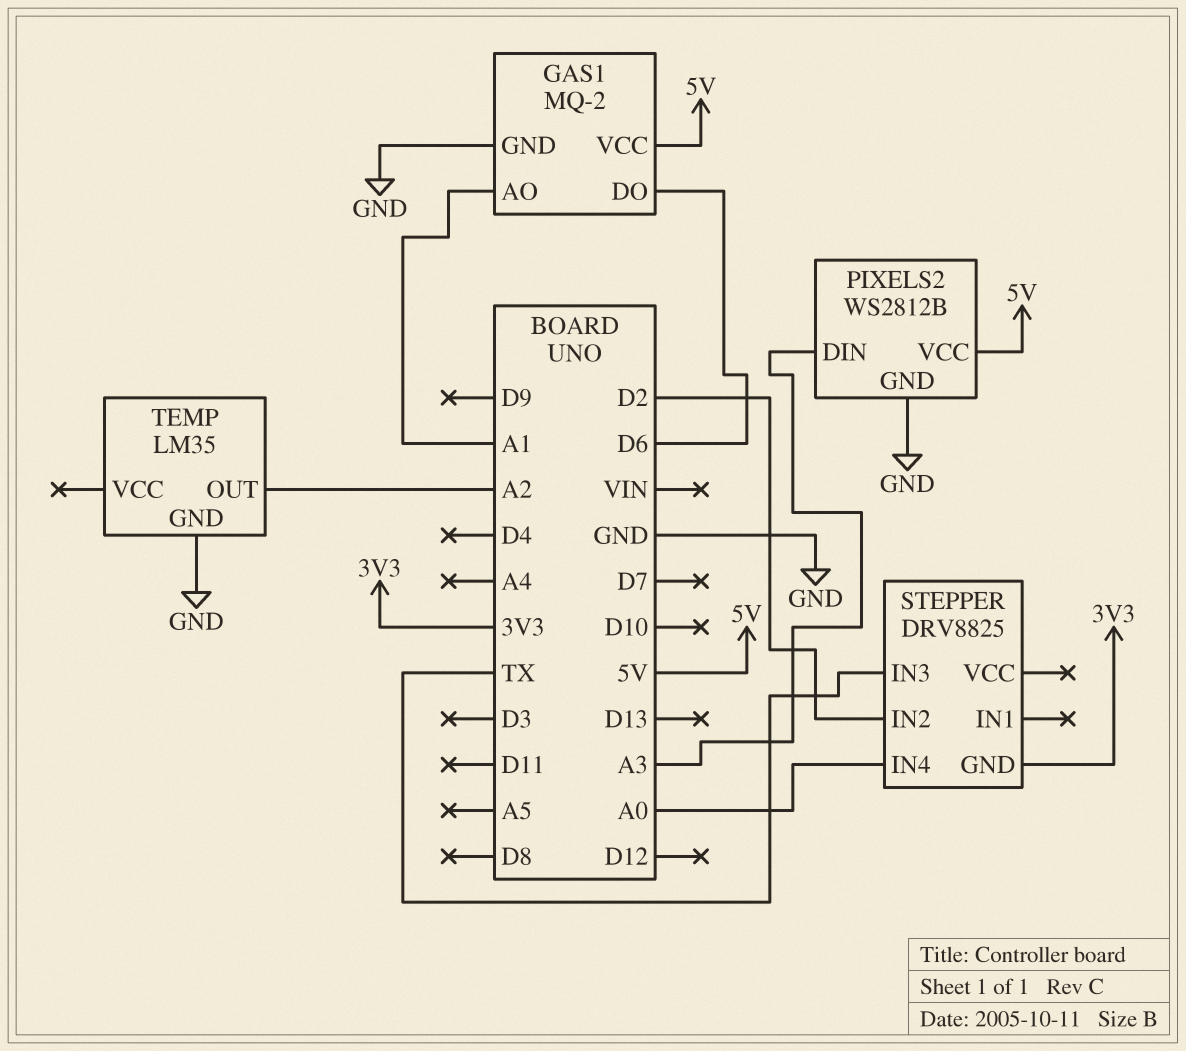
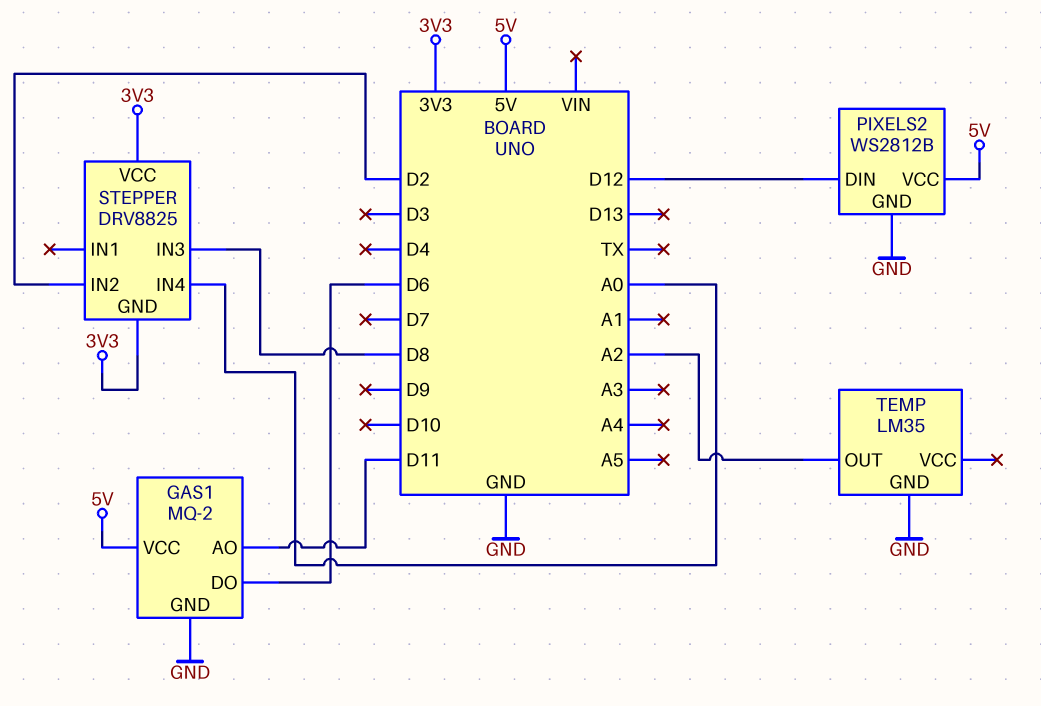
GAS1 pin AO: A1 -> D11
PIXELS2 pin DIN: A3 -> D12
STEPPER pin IN3: TX -> D8
STEPPER pin VCC: none -> 3V3

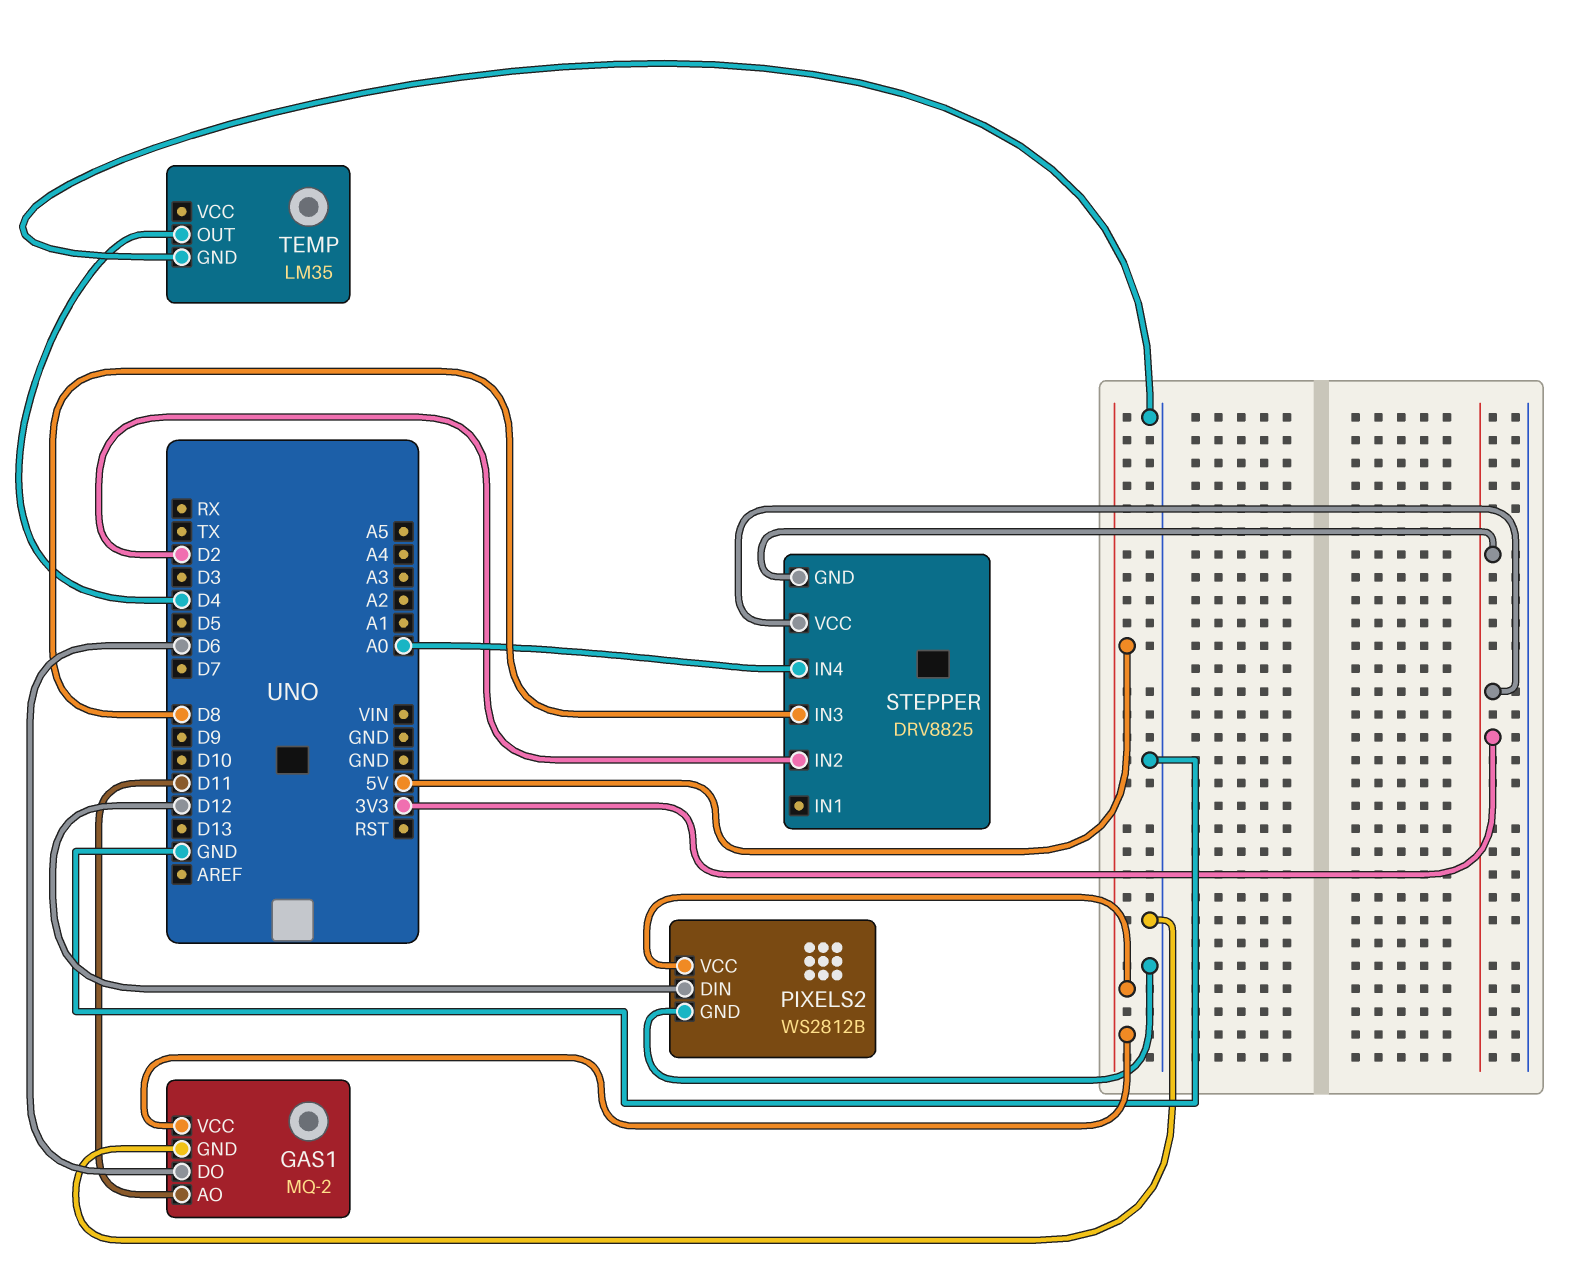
TEMP pin OUT: A2 -> D4

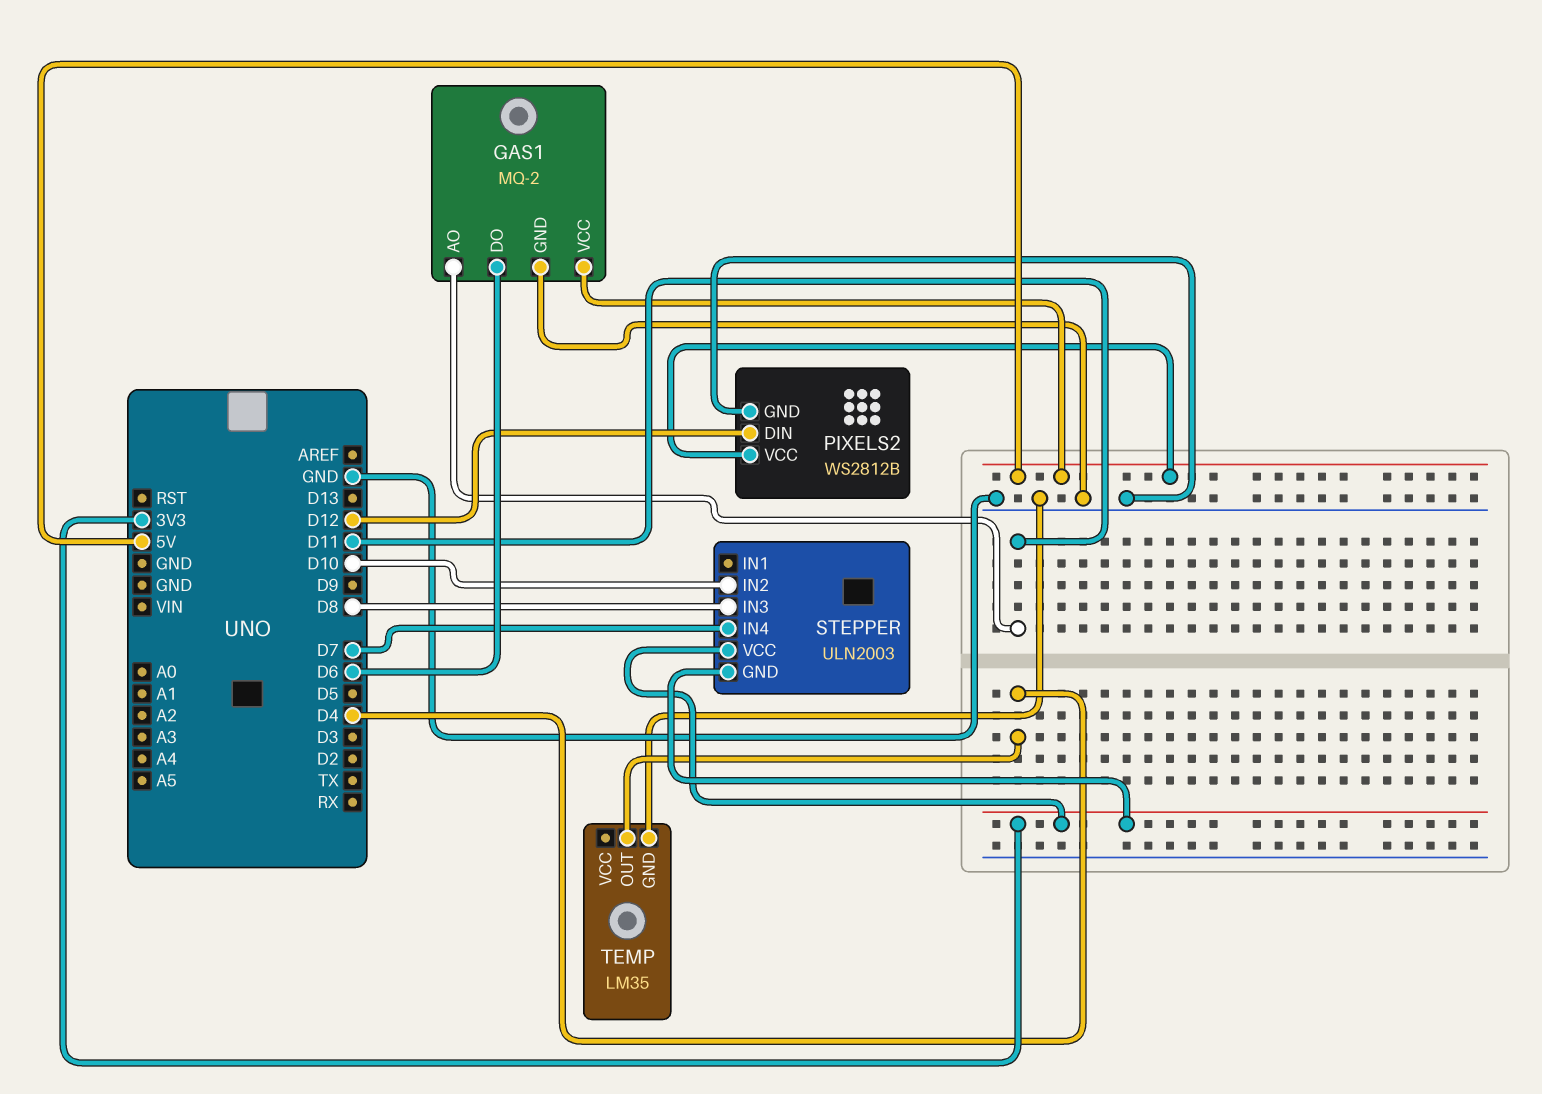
STEPPER: DRV8825 -> ULN2003
STEPPER pin IN2: D2 -> D10
STEPPER pin IN4: A0 -> D7

